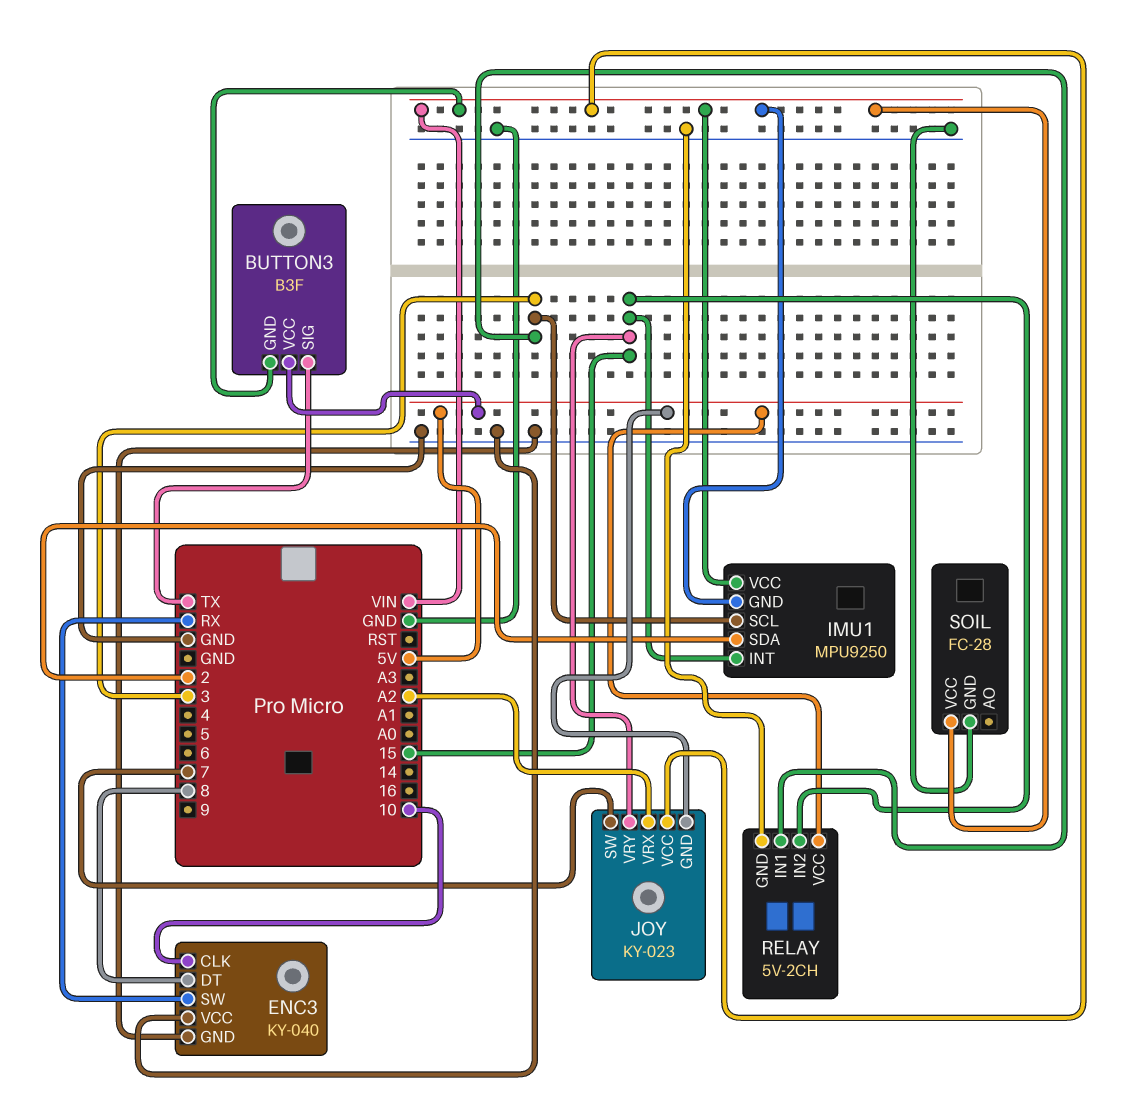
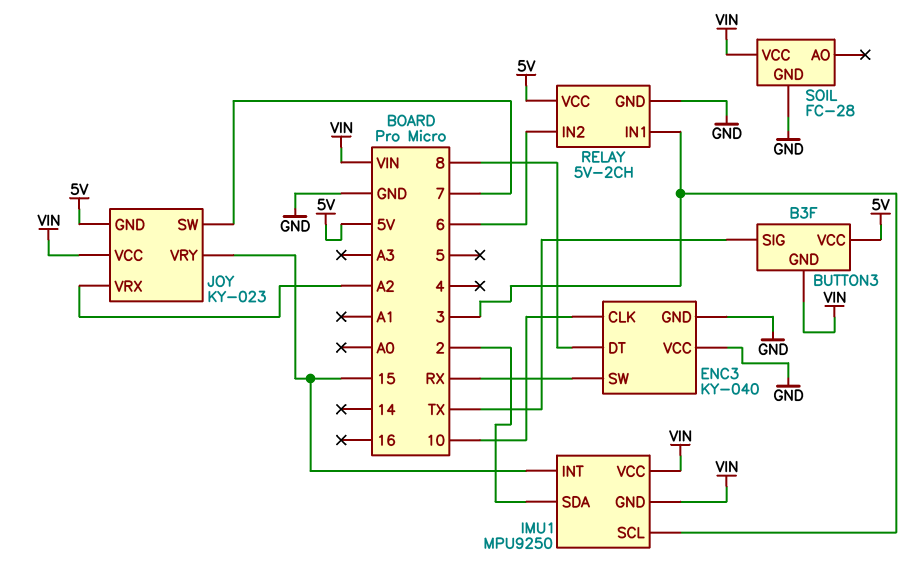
RELAY pin IN2: 15 -> 6

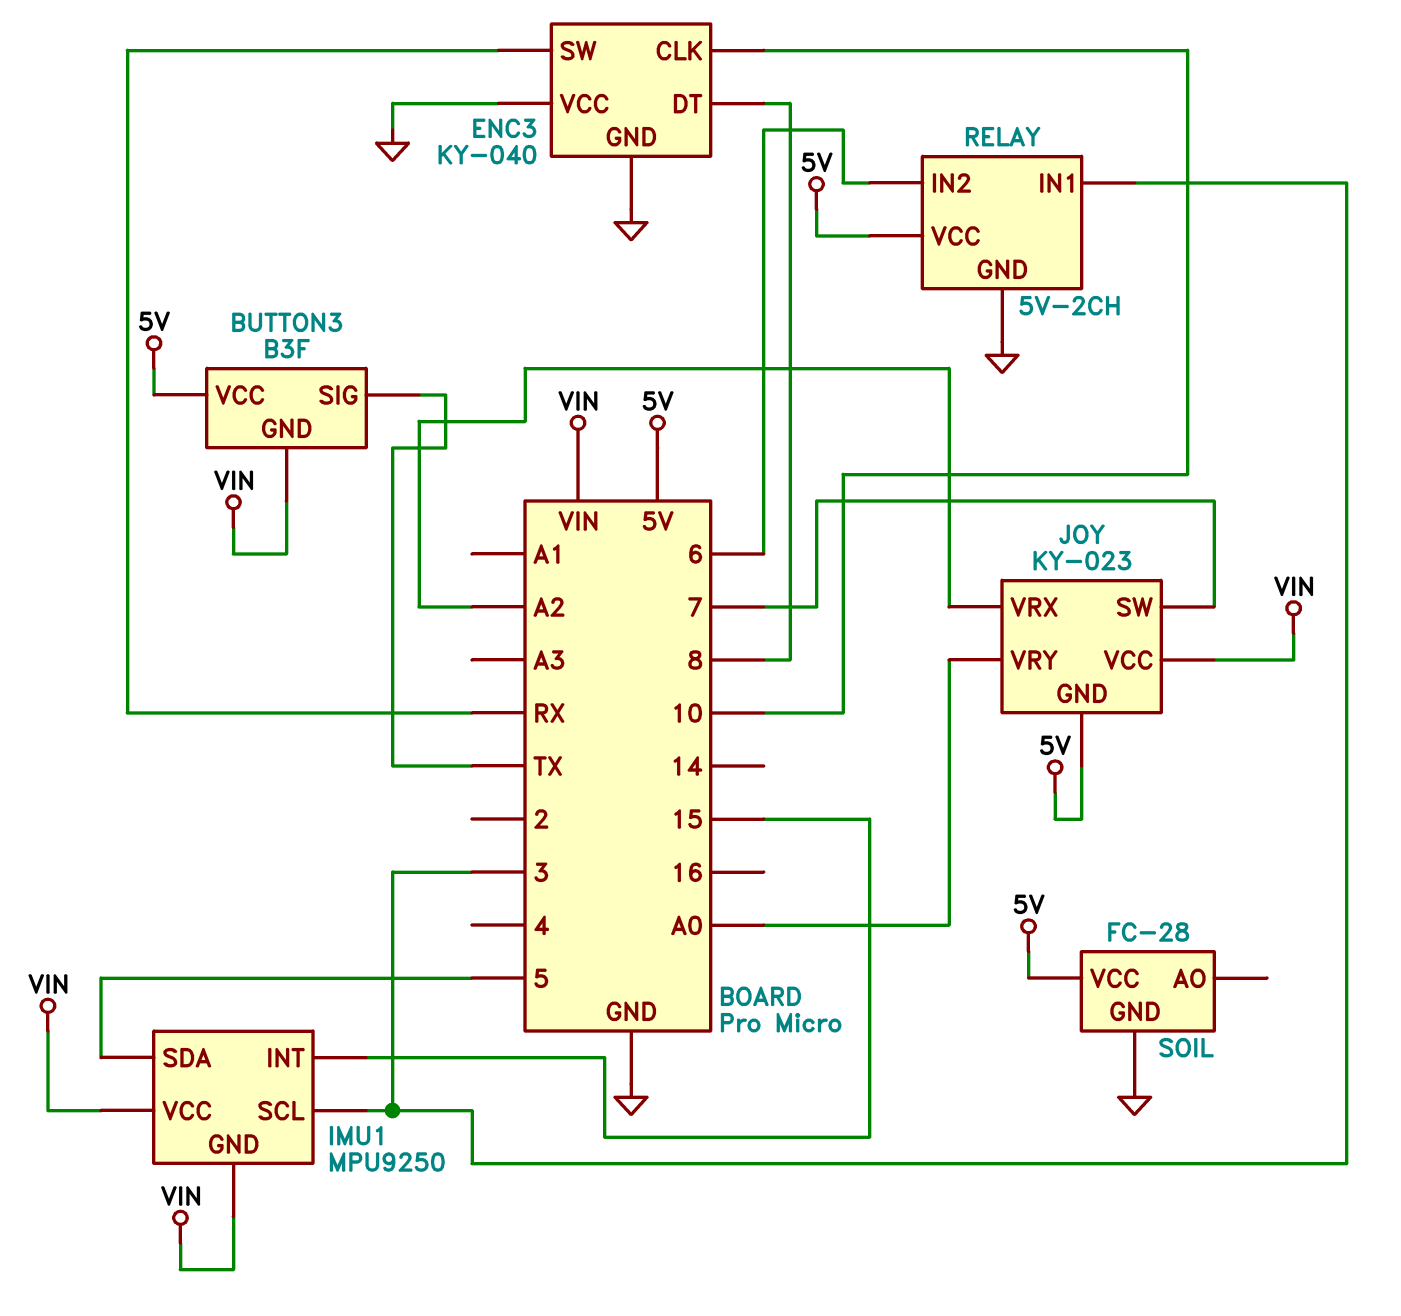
IMU1 pin SDA: 2 -> 5
JOY pin VRY: 15 -> A0
SOIL pin VCC: VIN -> 5V

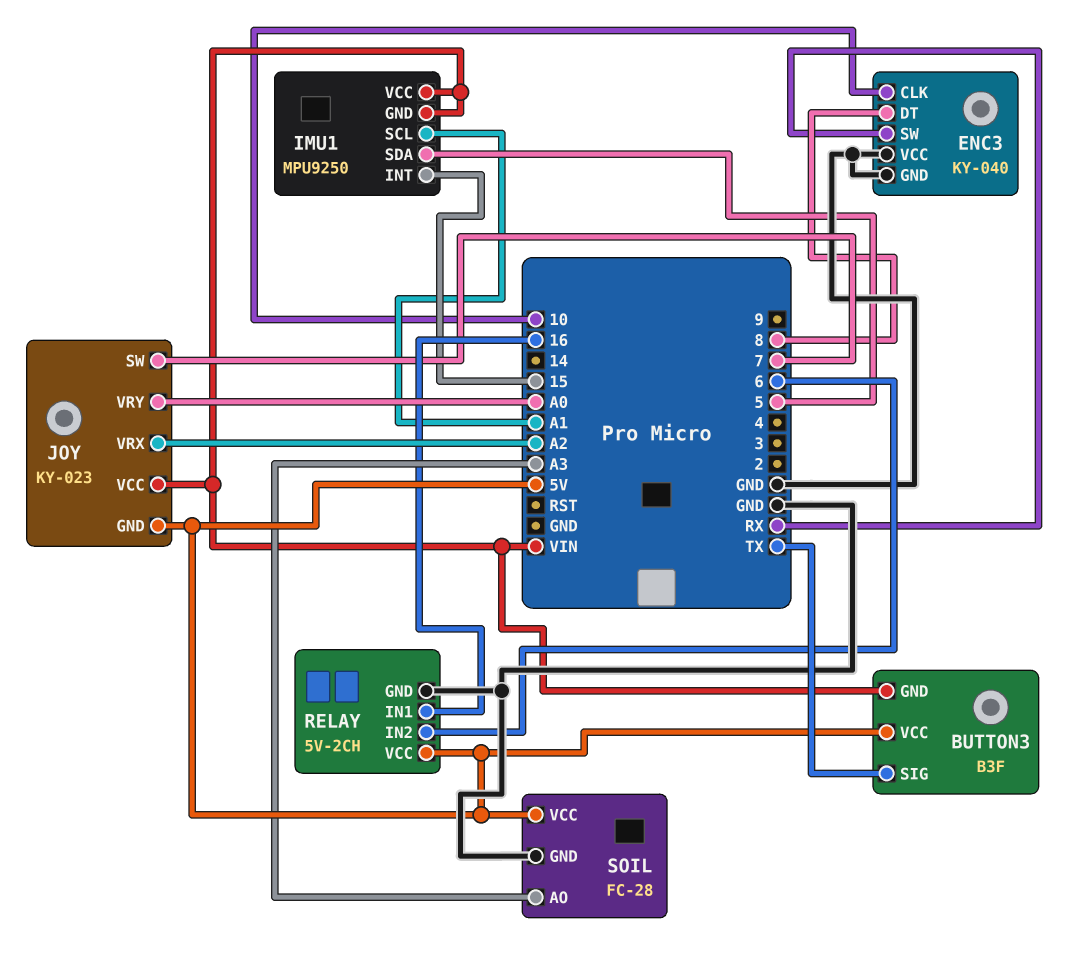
IMU1 pin SCL: 3 -> A1
RELAY pin IN1: 3 -> 16
SOIL pin AO: none -> A3

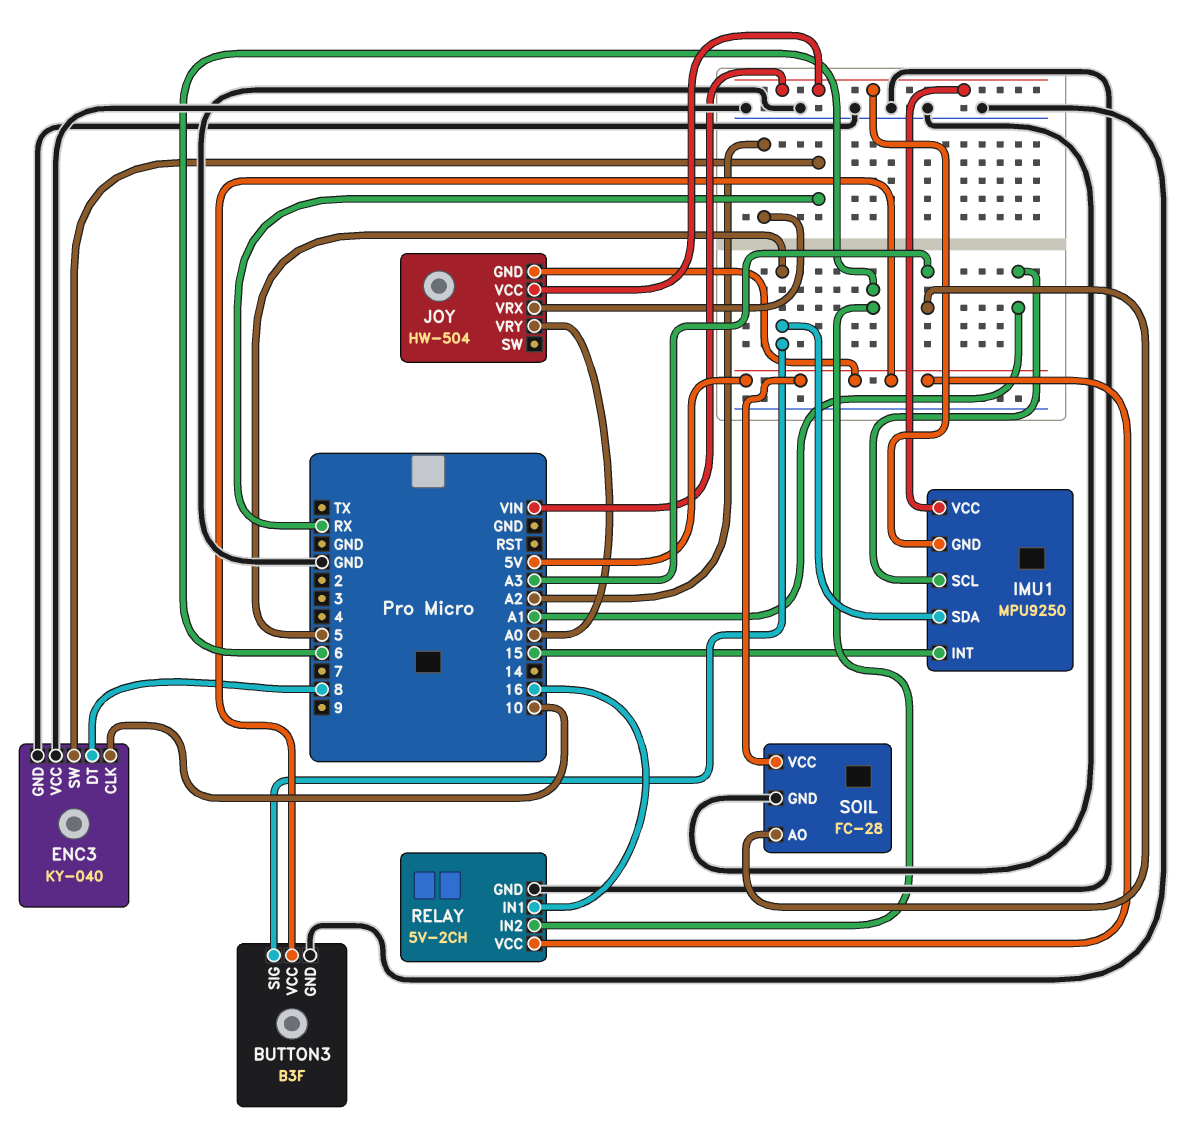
BUTTON3 pin GND: VIN -> GND
BUTTON3 pin SIG: TX -> 5
JOY: KY-023 -> HW-504
JOY pin SW: 7 -> none

